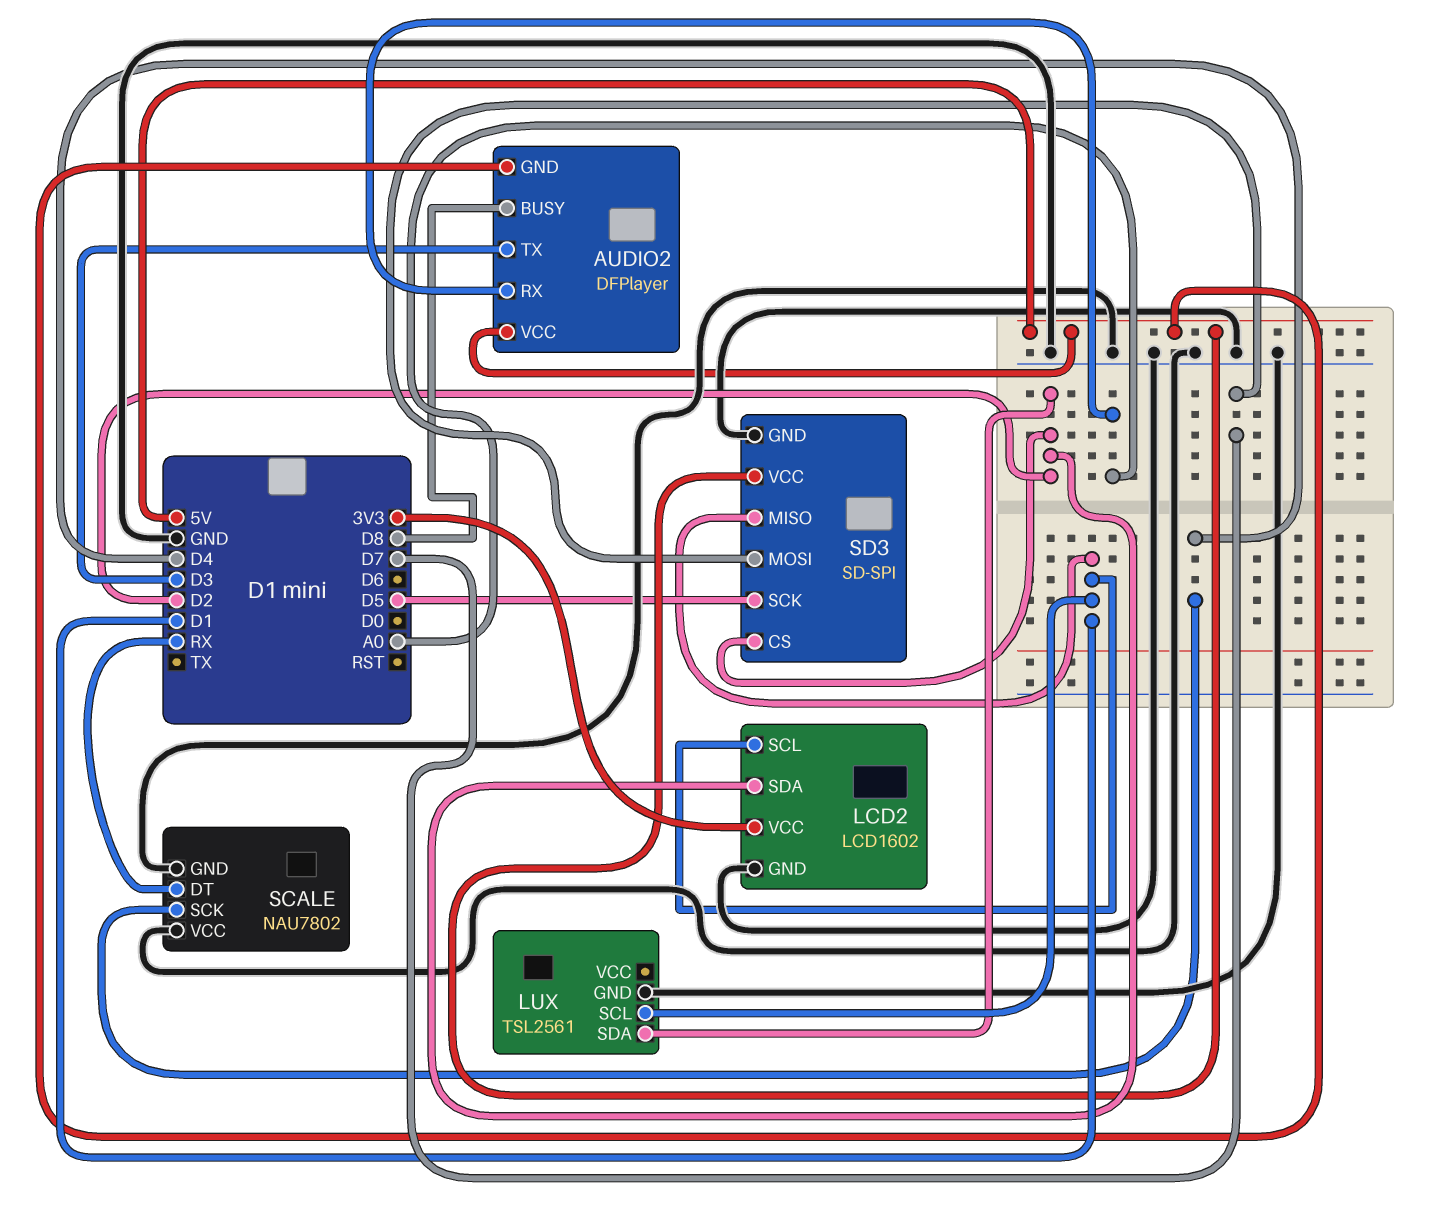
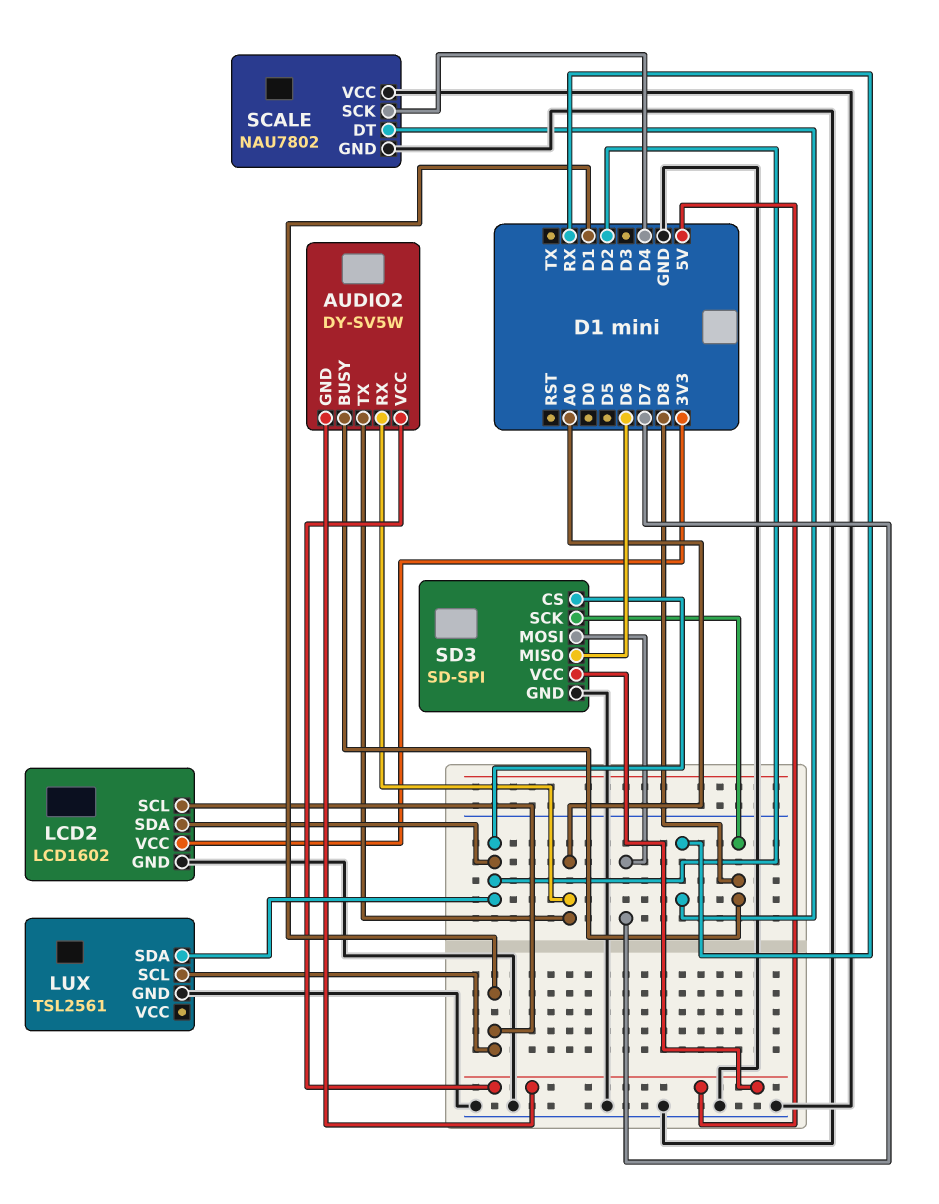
AUDIO2: DFPlayer -> DY-SV5W
AUDIO2 pin TX: D3 -> A0
SD3 pin MISO: D1 -> D6
SD3 pin SCK: D5 -> D8

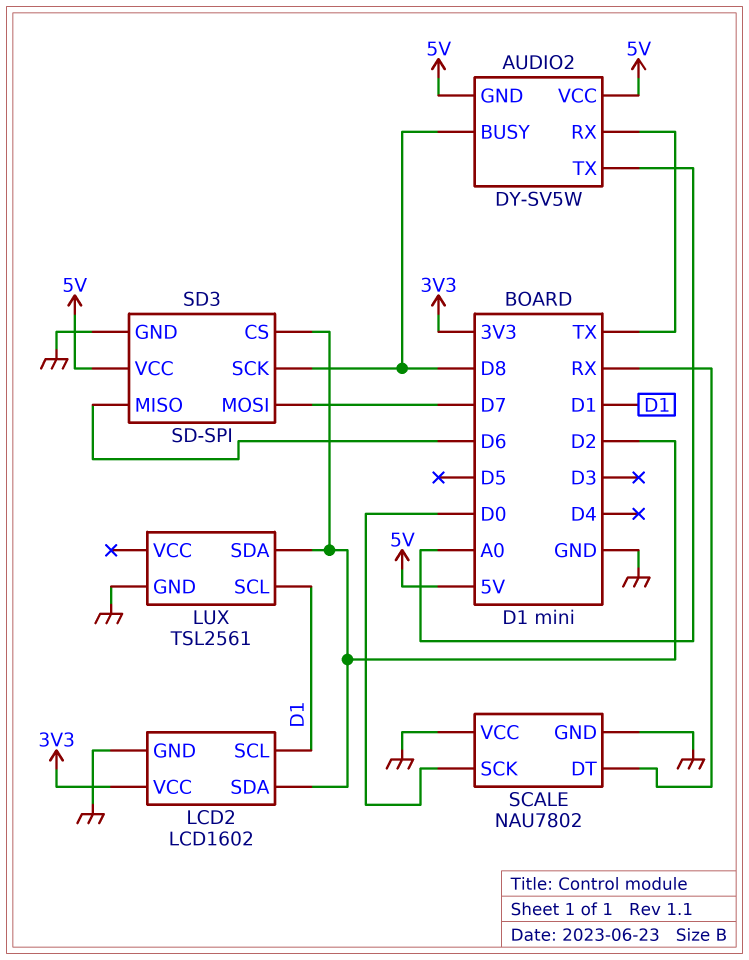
AUDIO2 pin RX: A0 -> TX
SCALE pin SCK: D4 -> D0

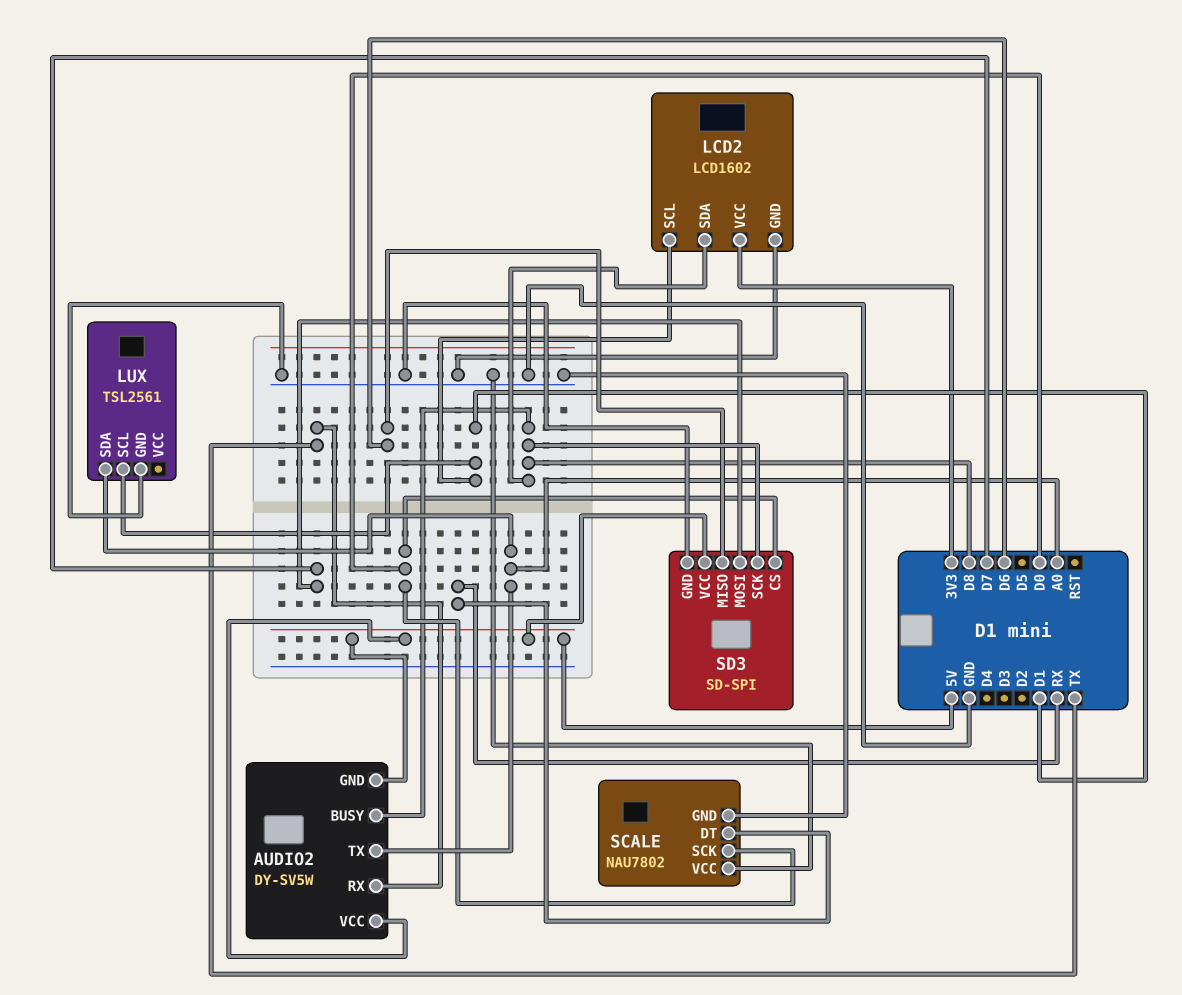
LCD2 pin SDA: D2 -> D8
LUX pin SDA: D2 -> A0
SD3 pin CS: D2 -> D0

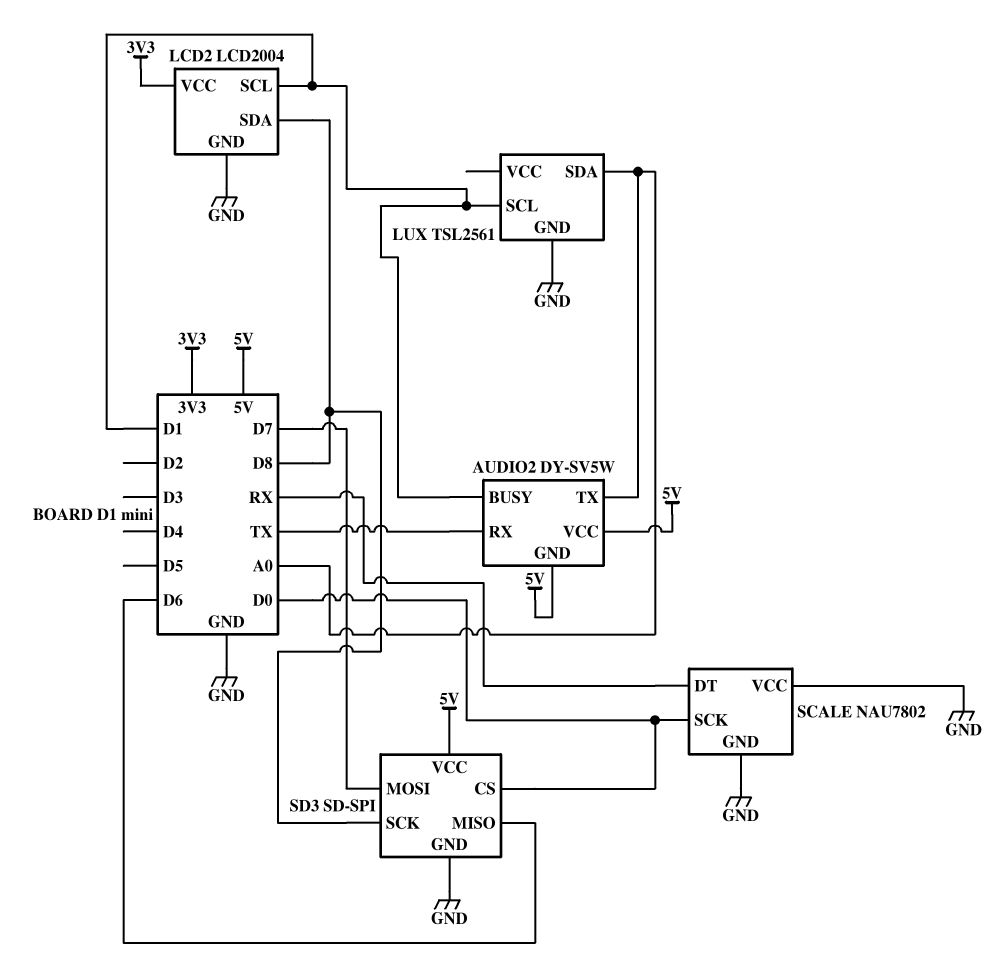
AUDIO2 pin BUSY: D8 -> D1
LCD2: LCD1602 -> LCD2004

